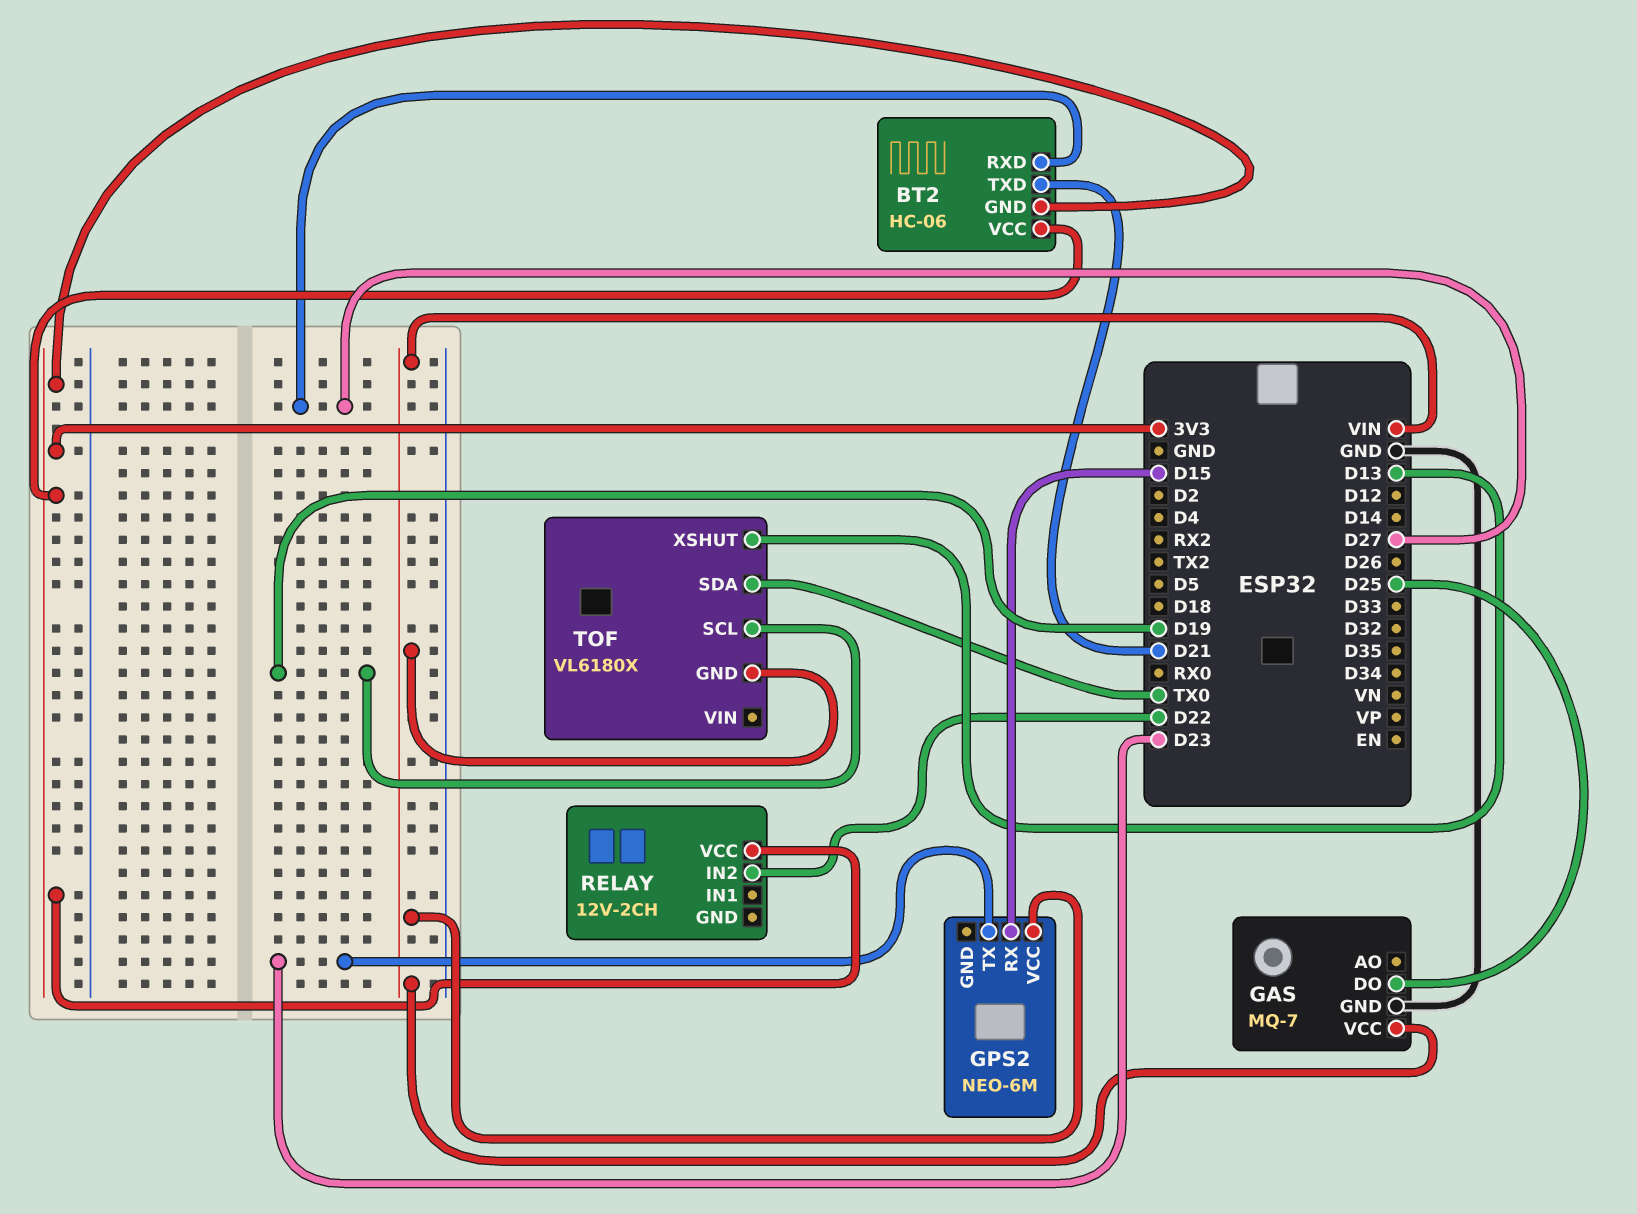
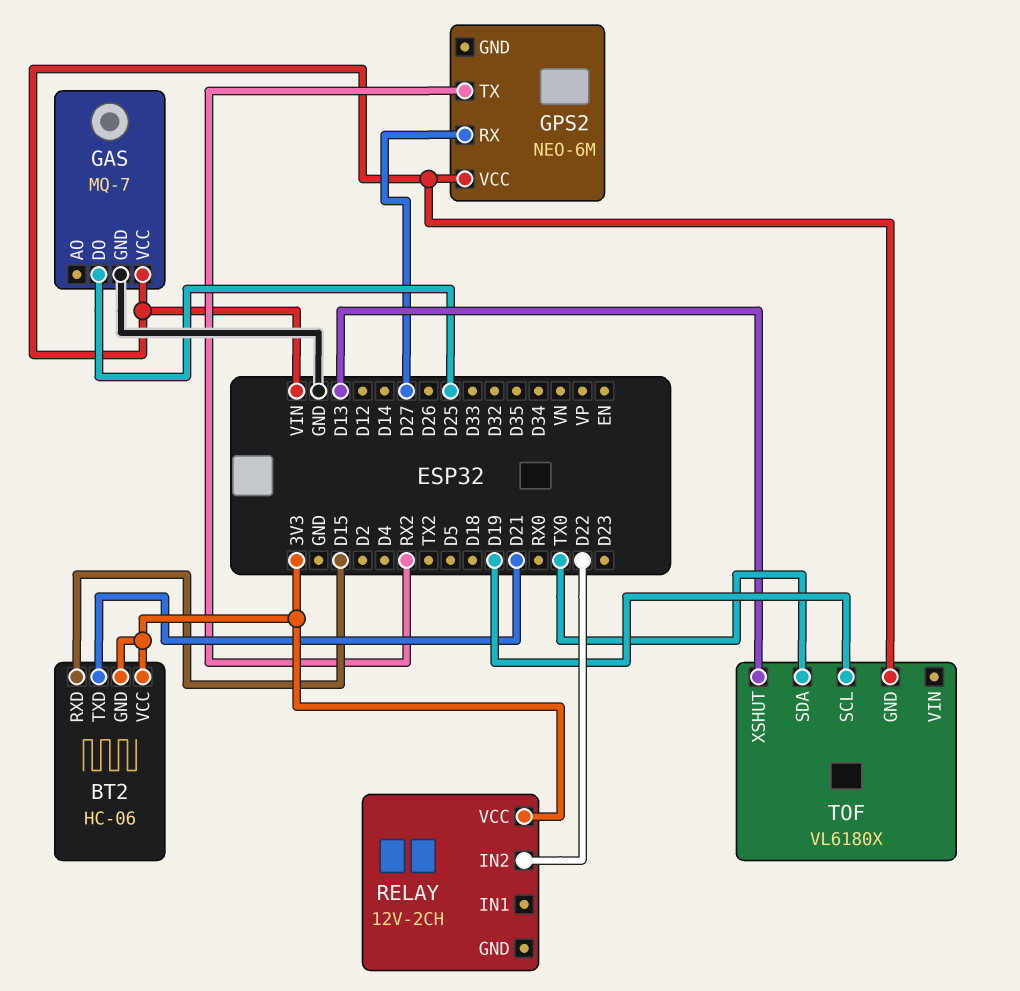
BT2 pin RXD: D27 -> D15
GPS2 pin RX: D15 -> D27
GPS2 pin TX: D23 -> RX2

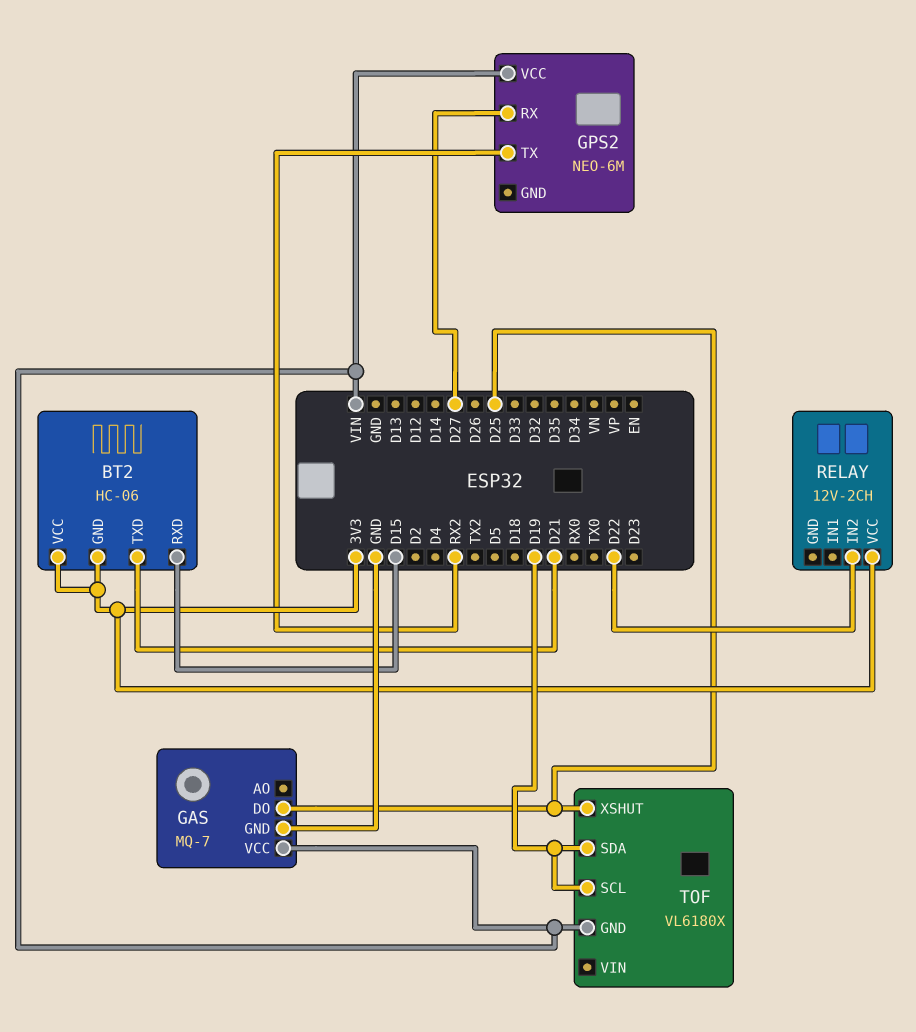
TOF pin SDA: TX0 -> D19
TOF pin XSHUT: D13 -> D25

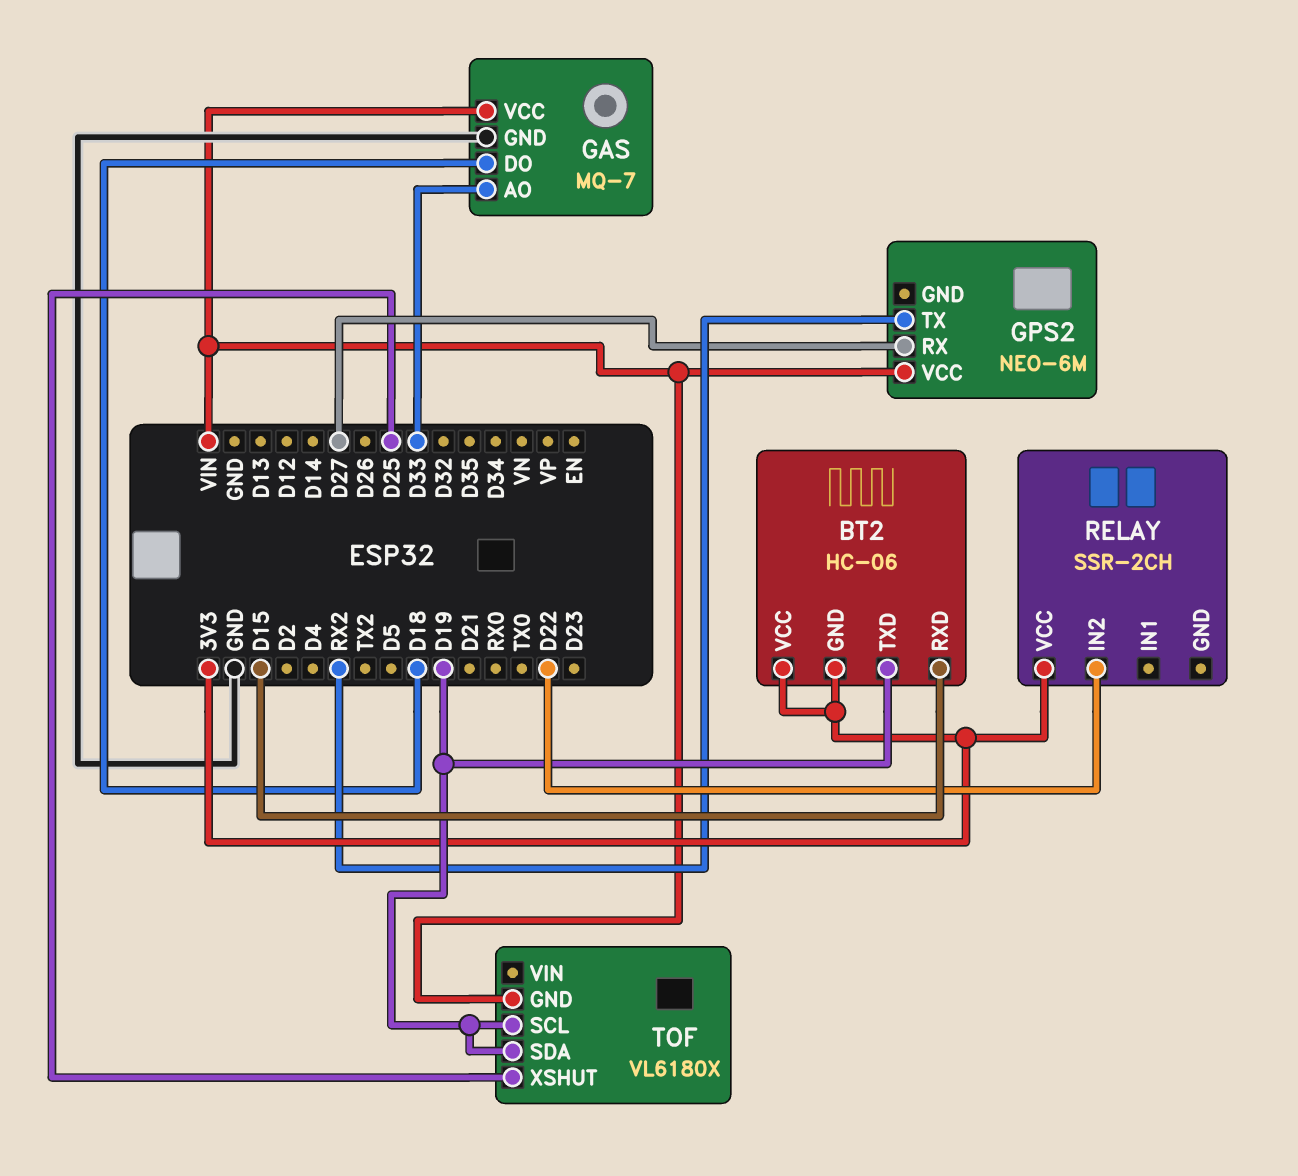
BT2 pin TXD: D21 -> D19
GAS pin AO: none -> D33
GAS pin DO: D25 -> D18
RELAY: 12V-2CH -> SSR-2CH

